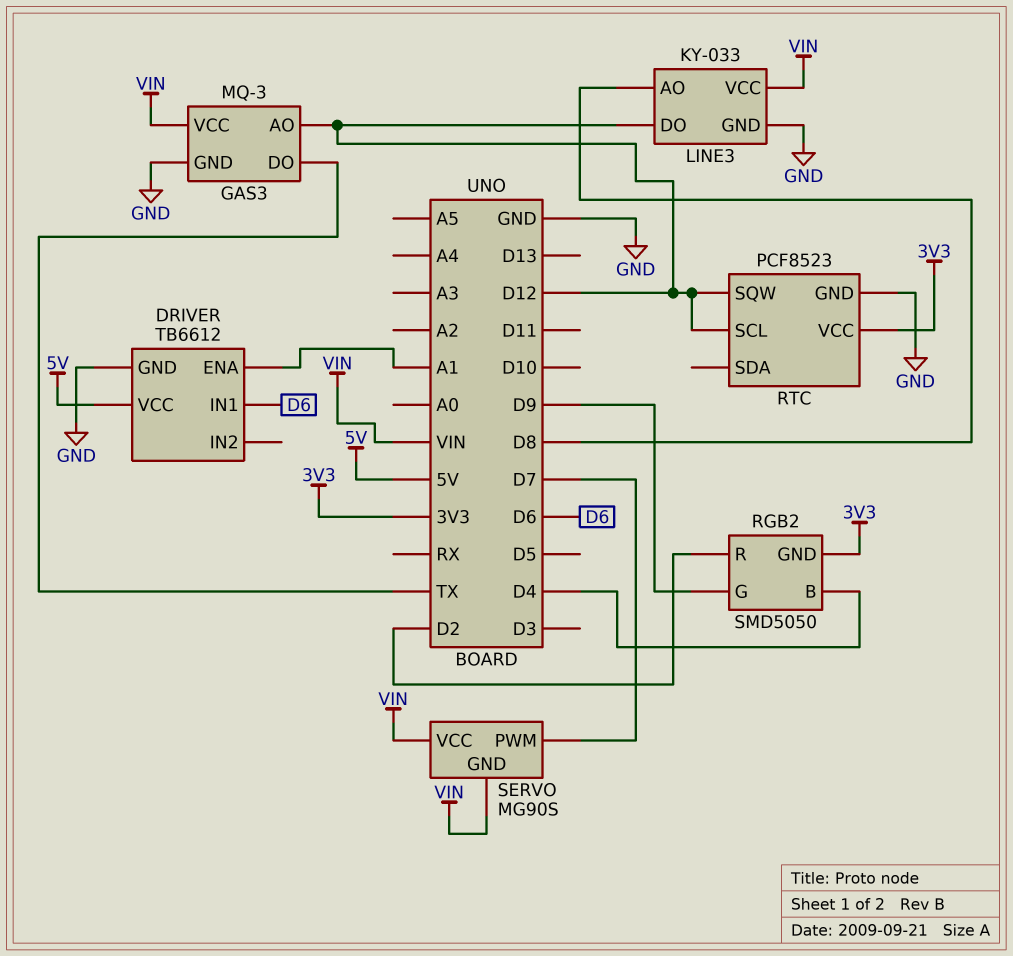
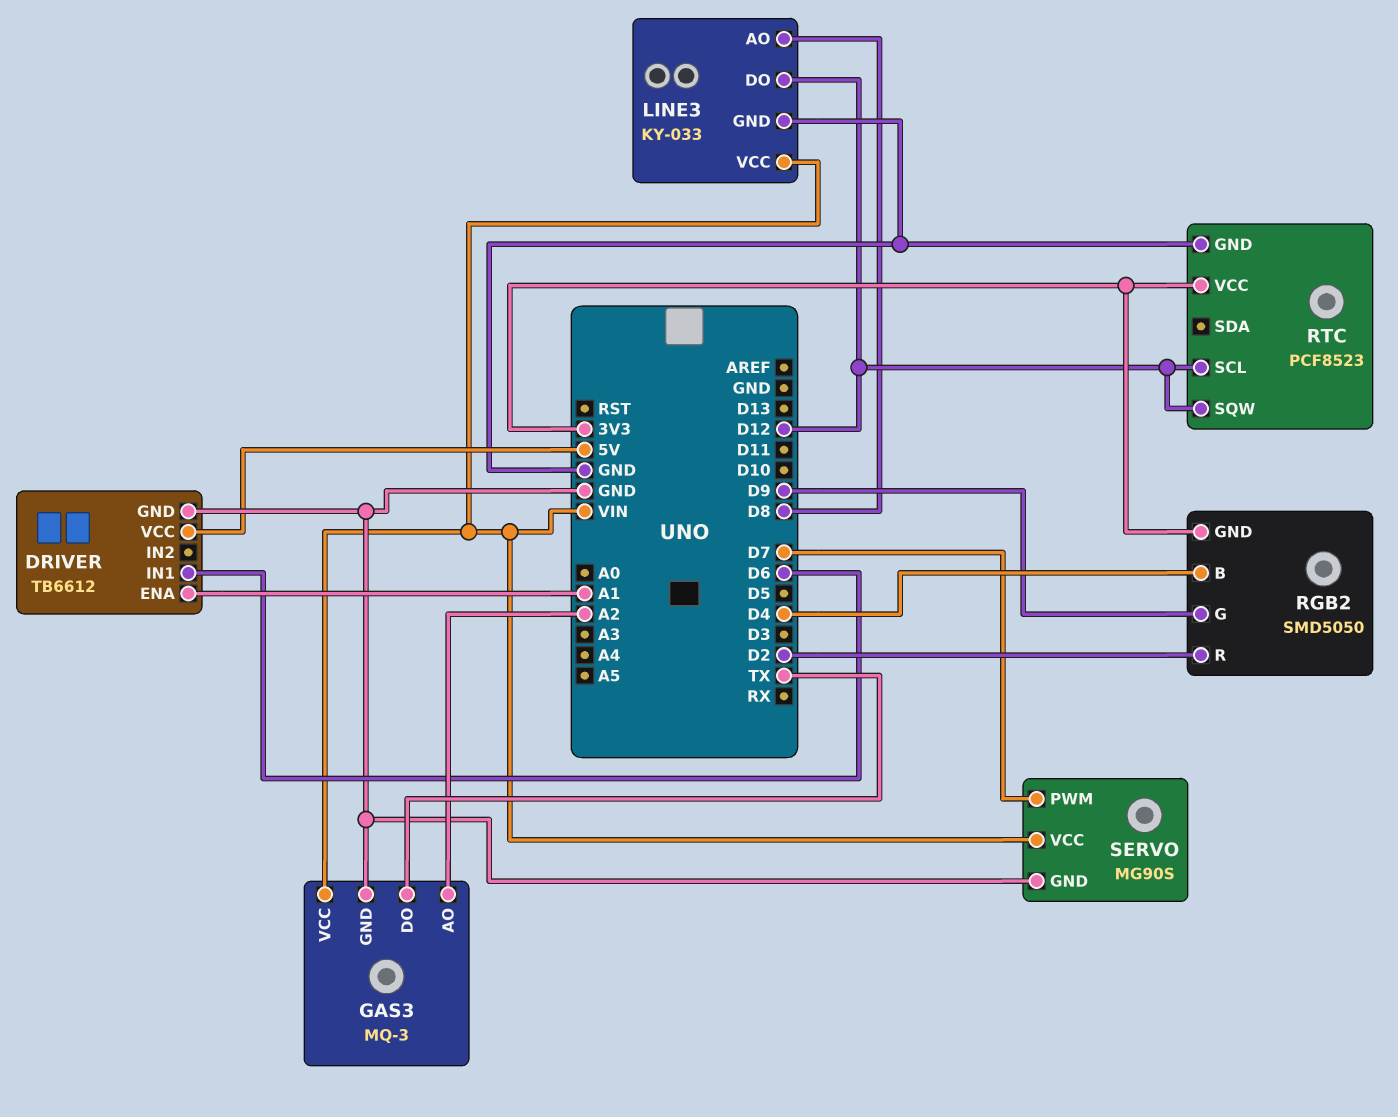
GAS3 pin AO: D12 -> A2
SERVO pin GND: VIN -> GND

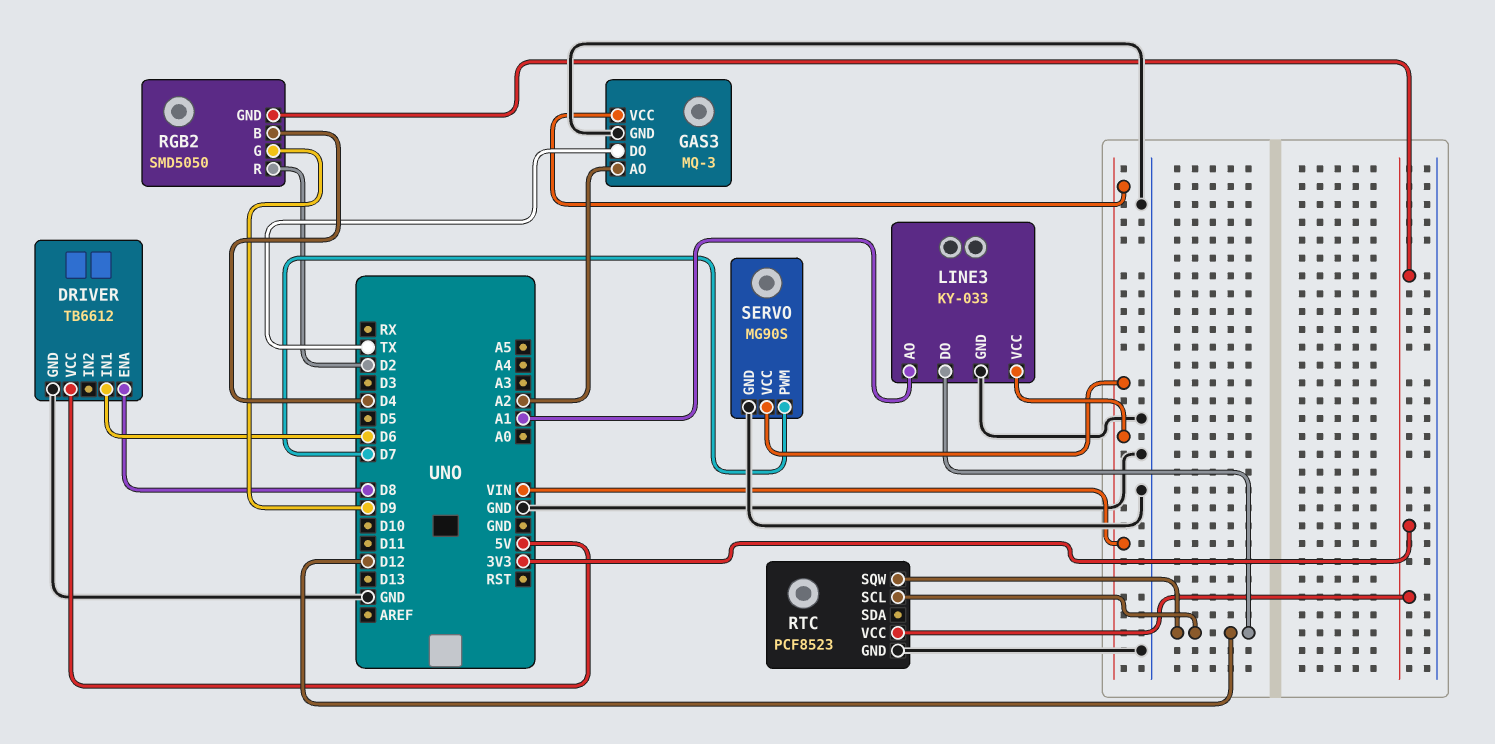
DRIVER pin ENA: A1 -> D8
LINE3 pin AO: D8 -> A1

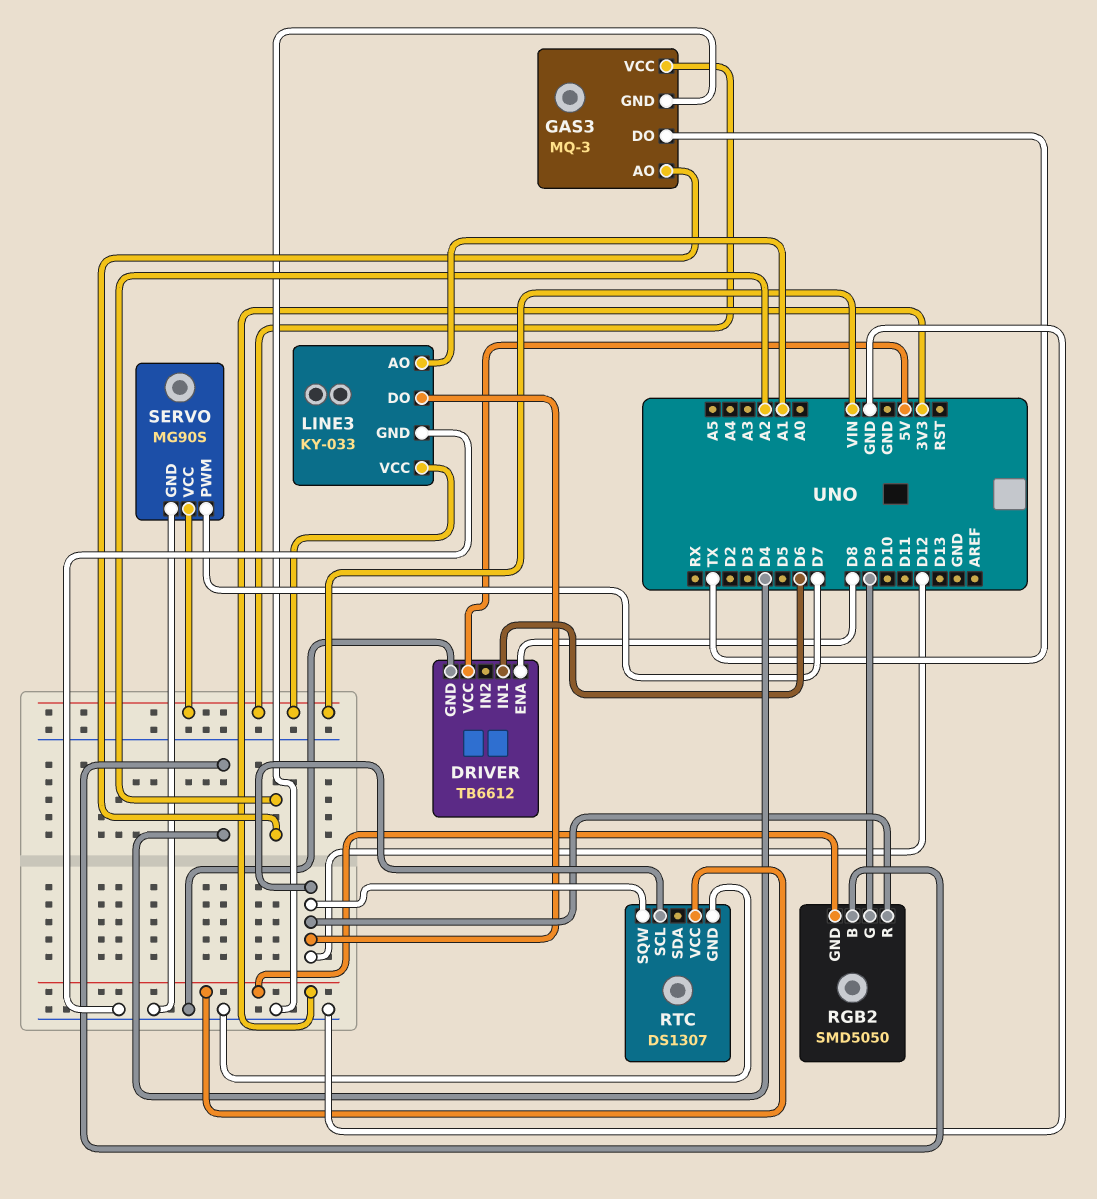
RGB2 pin R: D2 -> D12
RTC: PCF8523 -> DS1307

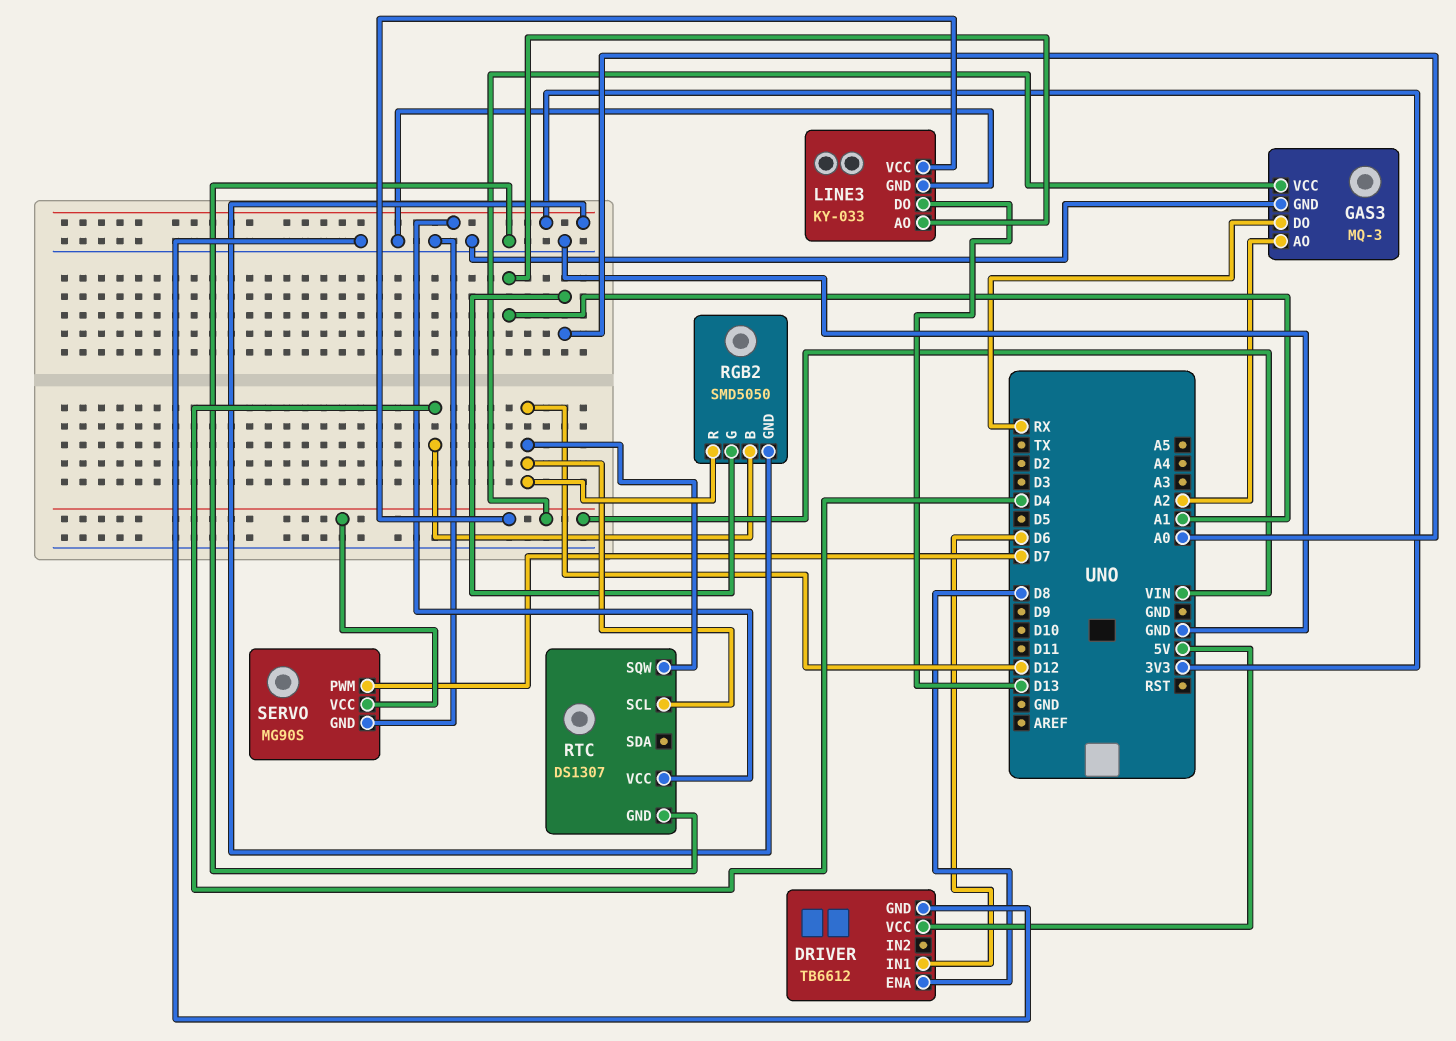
GAS3 pin DO: TX -> RX
LINE3 pin DO: D12 -> D13
RGB2 pin G: D9 -> A0

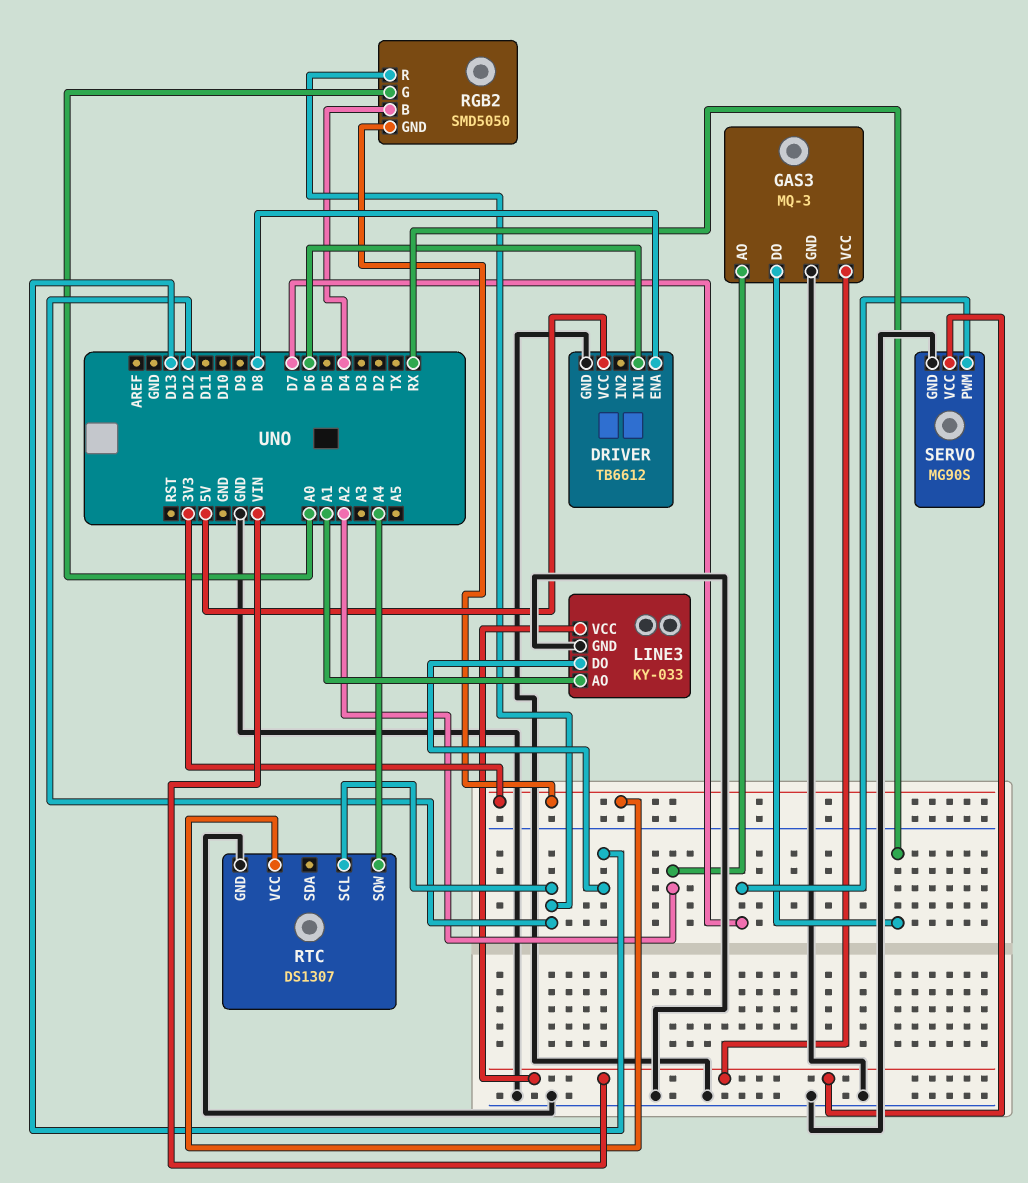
RTC pin SQW: D12 -> A4

